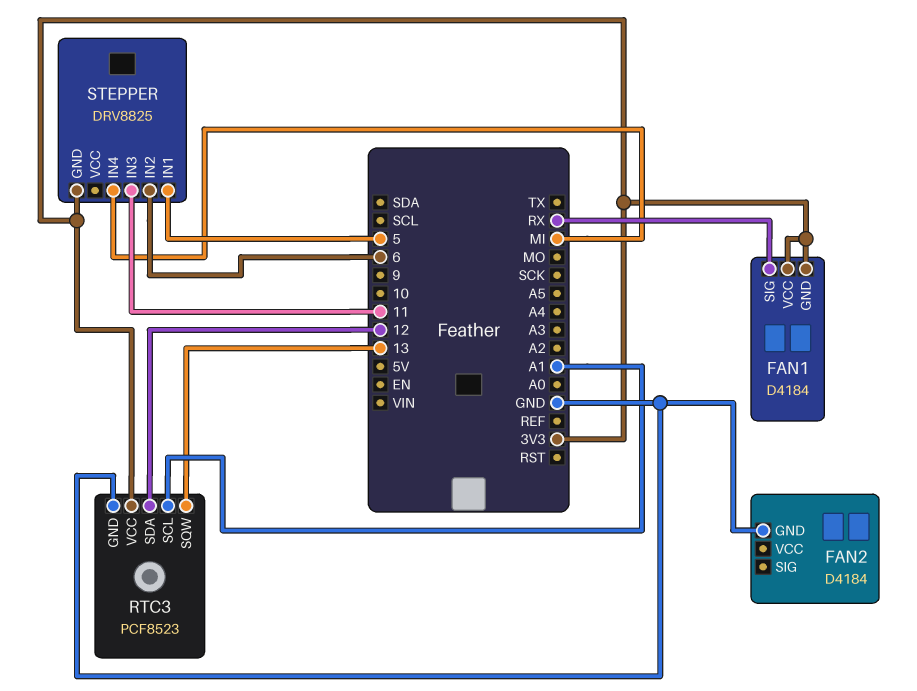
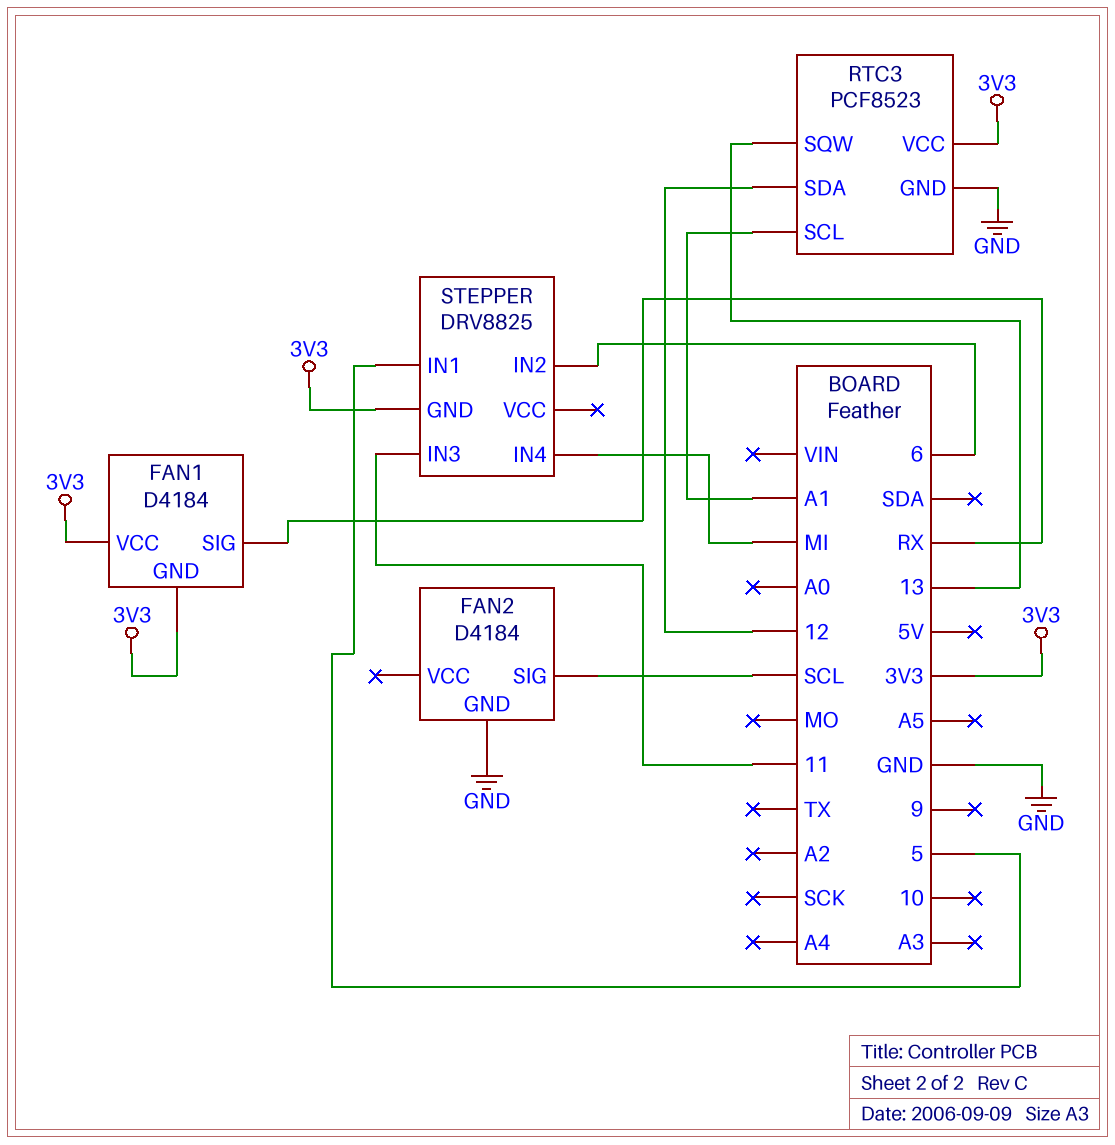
FAN2 pin SIG: none -> SCL

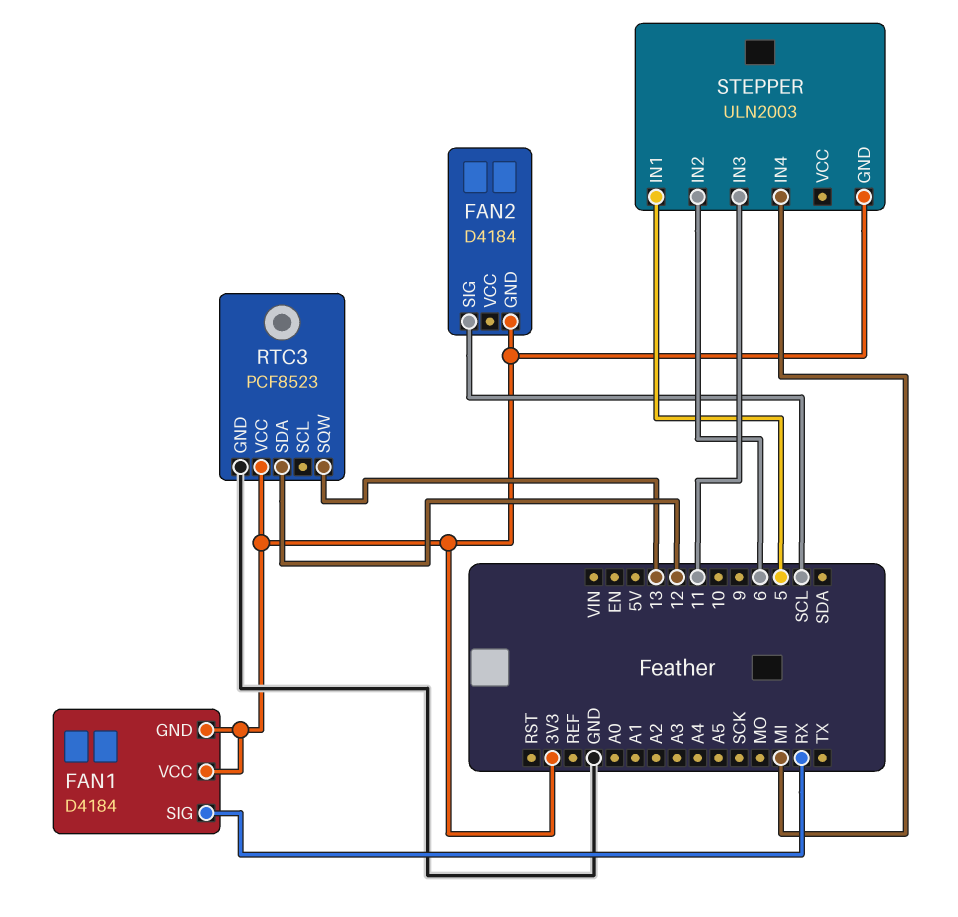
FAN2 pin GND: GND -> 3V3
RTC3 pin SCL: A1 -> none
STEPPER: DRV8825 -> ULN2003

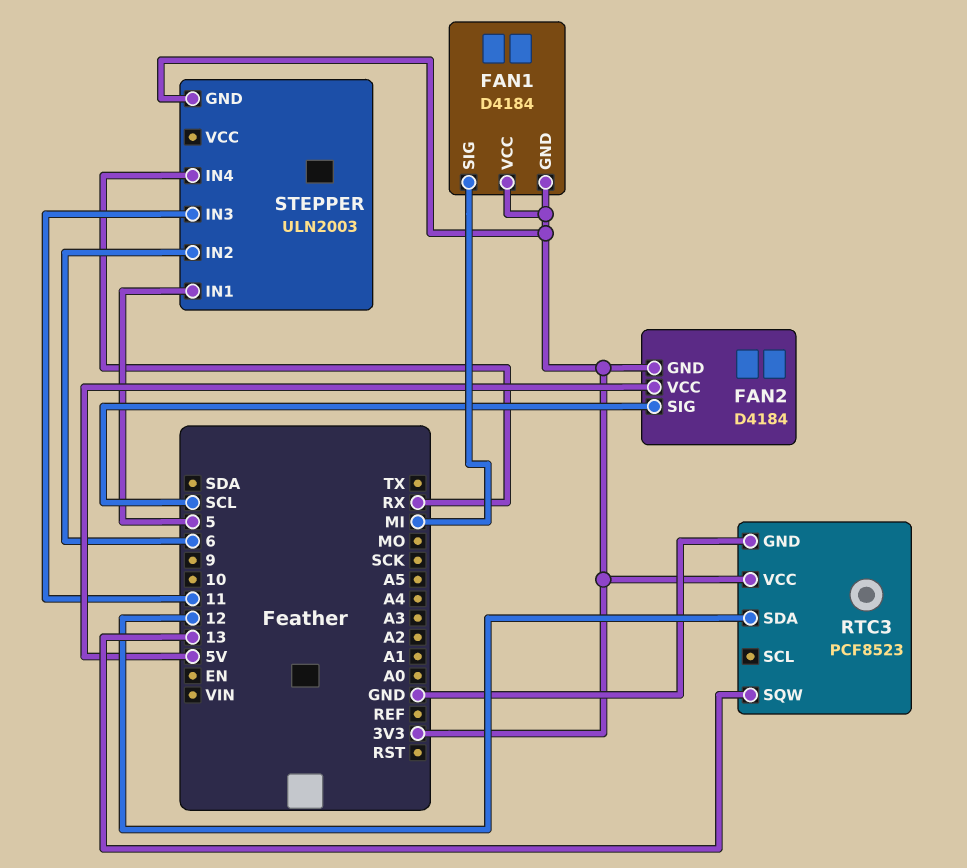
FAN1 pin SIG: RX -> MI
FAN2 pin VCC: none -> 5V
STEPPER pin IN4: MI -> RX

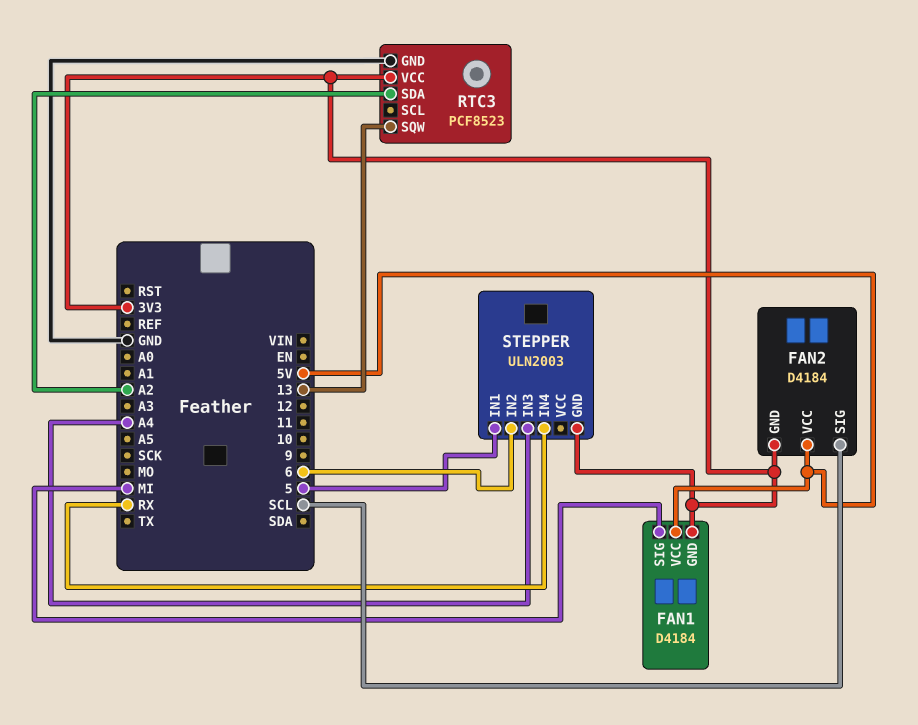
FAN1 pin VCC: 3V3 -> 5V
RTC3 pin SDA: 12 -> A2
STEPPER pin IN3: 11 -> A4

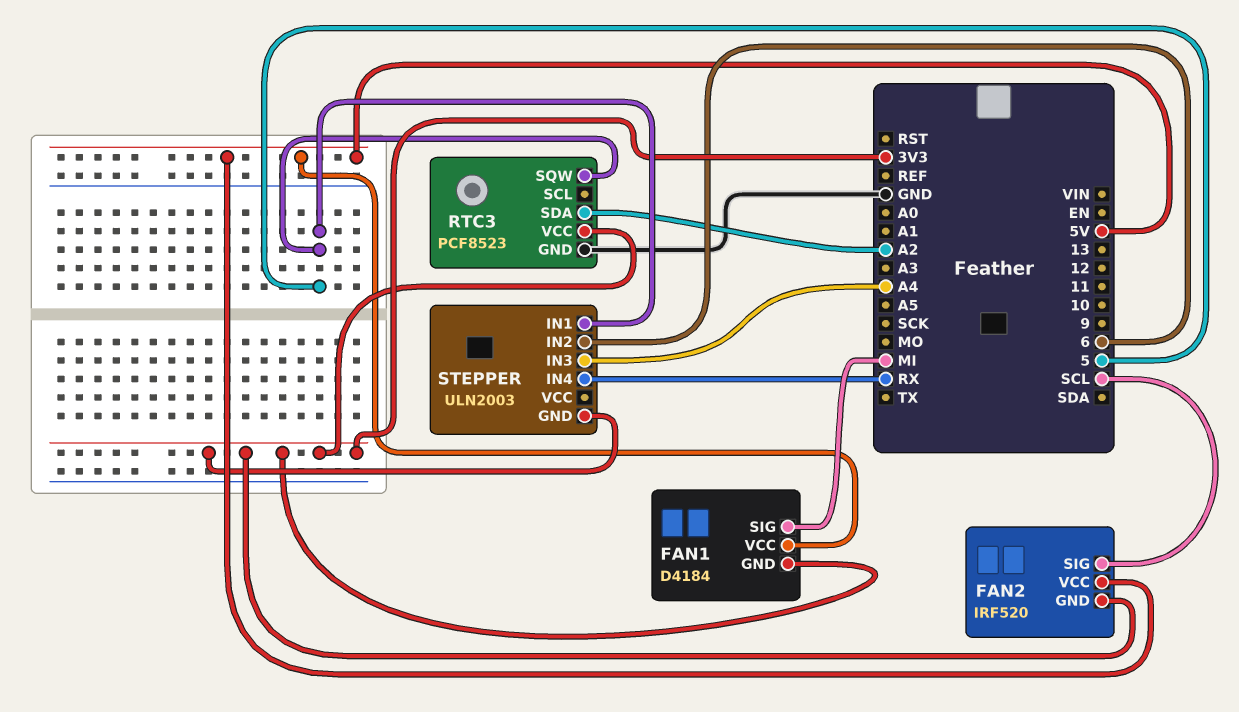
FAN2: D4184 -> IRF520
RTC3 pin SQW: 13 -> 5

